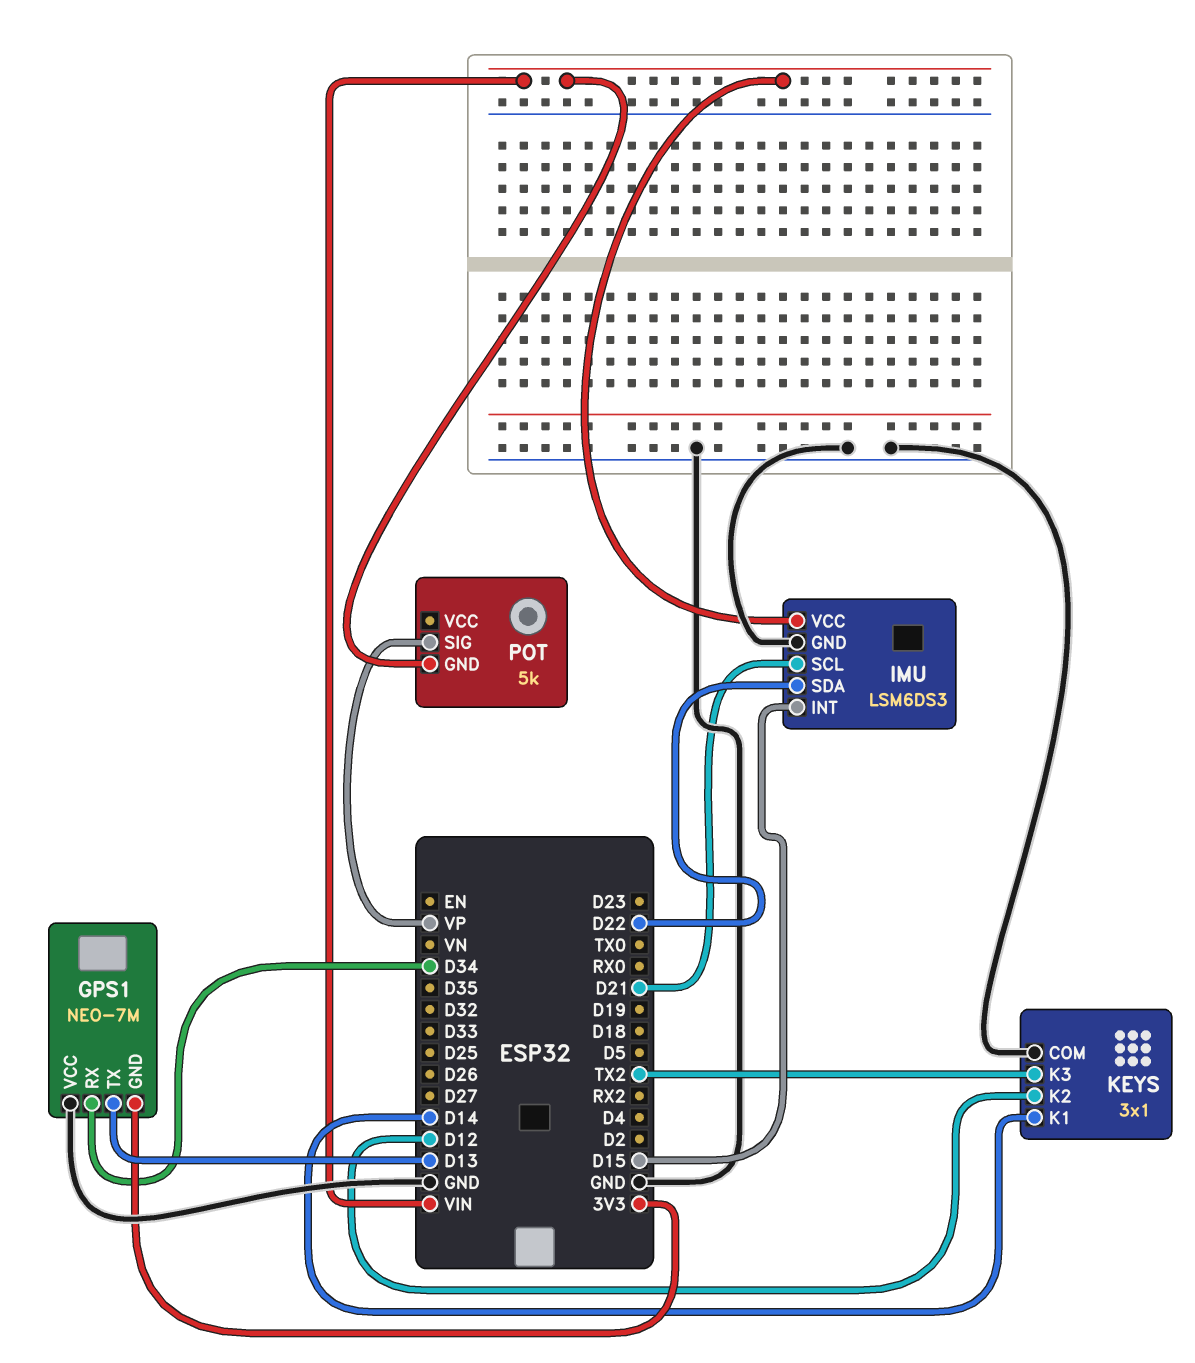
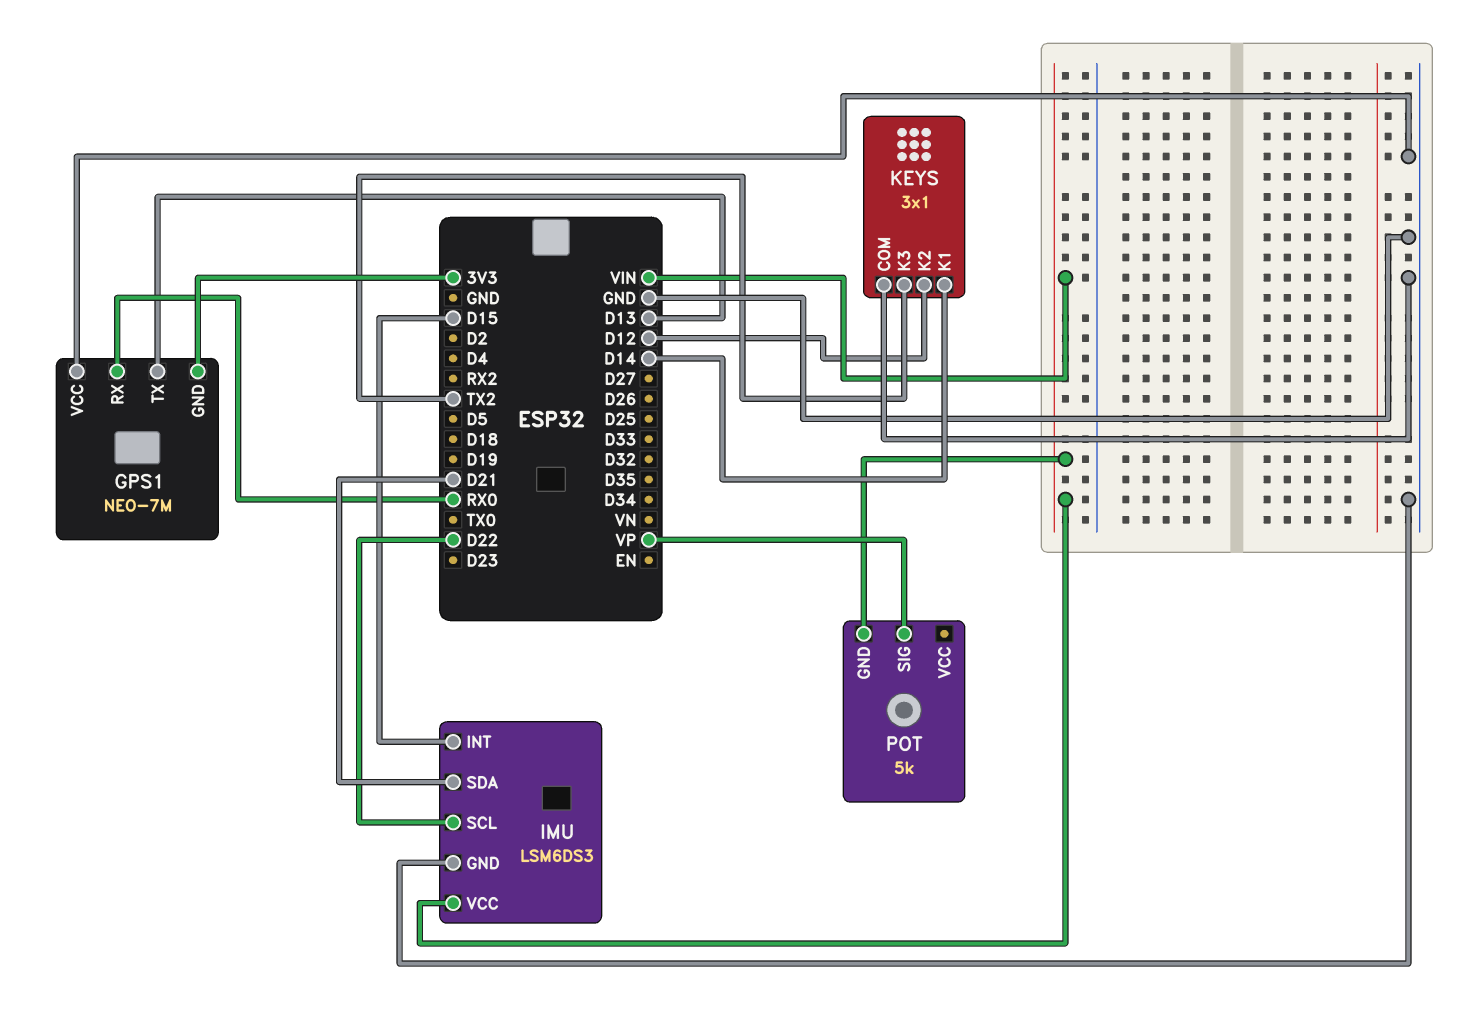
GPS1 pin RX: D34 -> RX0
IMU pin SCL: D21 -> D22
IMU pin SDA: D22 -> D21

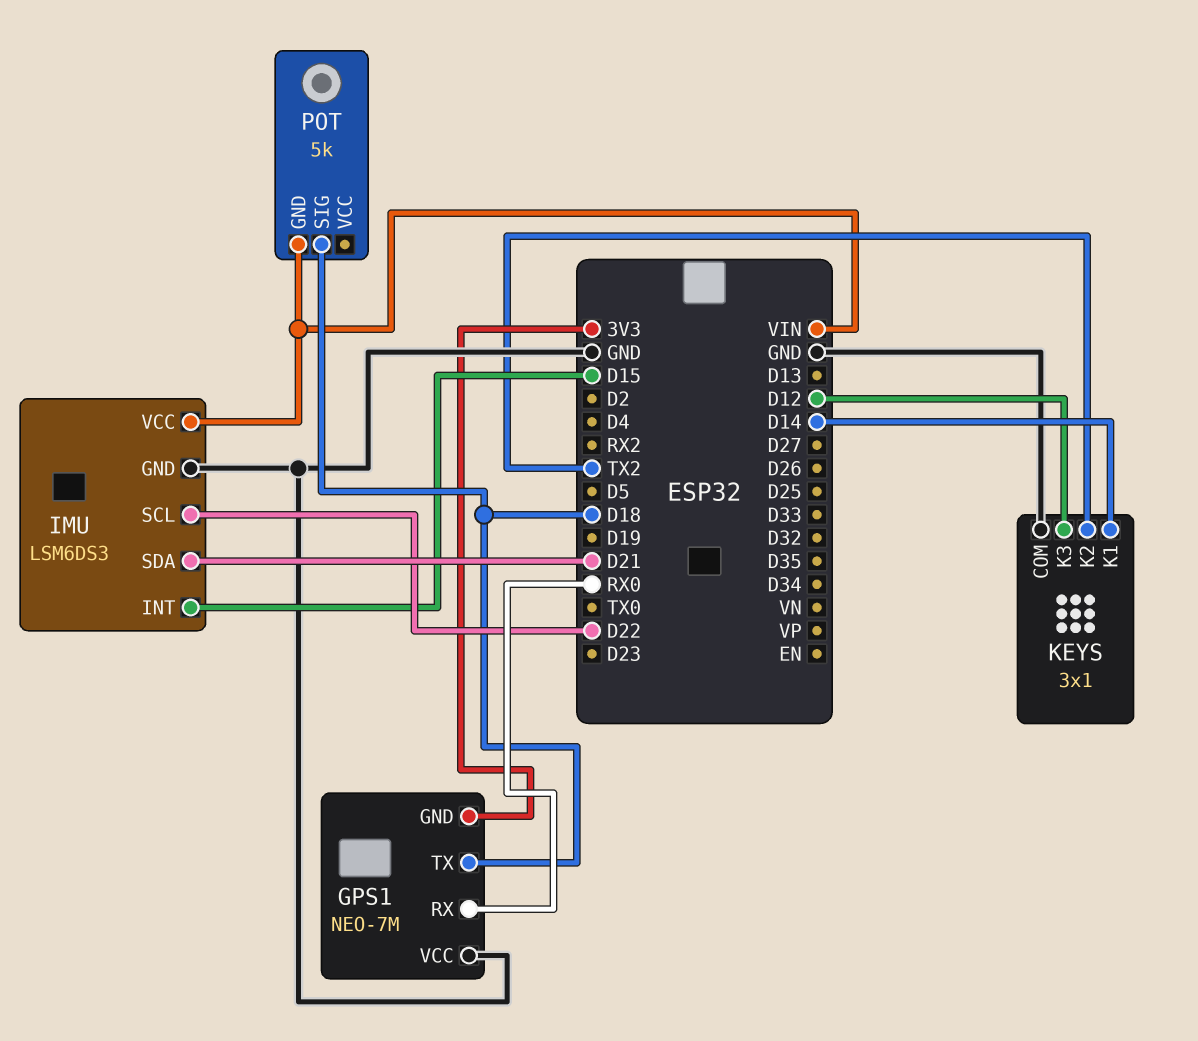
GPS1 pin TX: D13 -> D18
KEYS pin K2: D12 -> TX2
KEYS pin K3: TX2 -> D12
POT pin SIG: VP -> D18

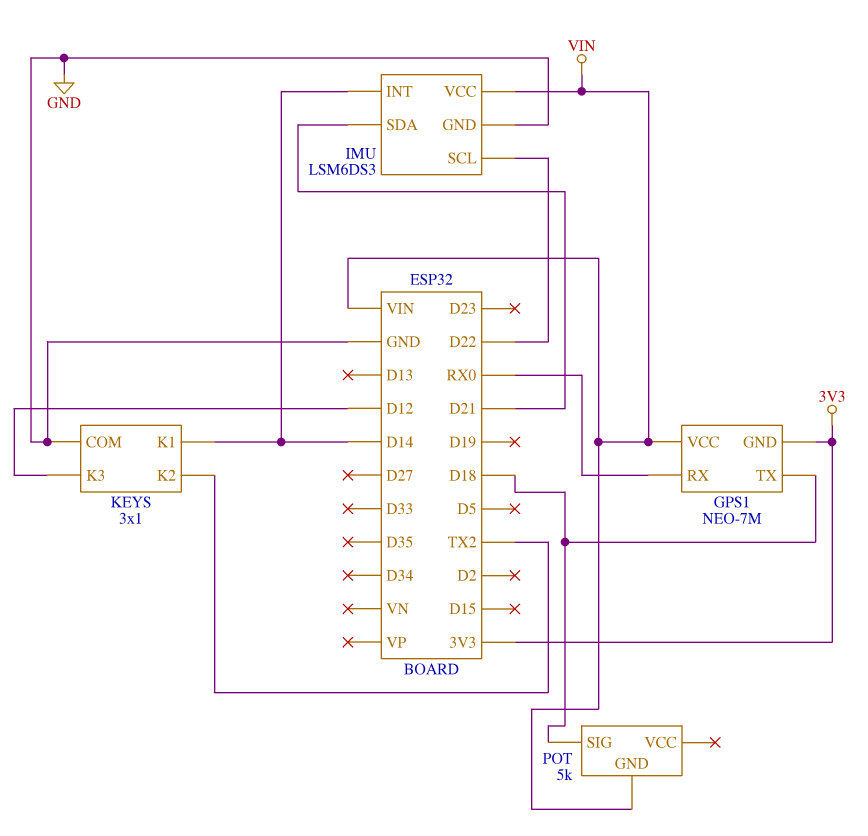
GPS1 pin VCC: GND -> VIN
IMU pin INT: D15 -> D14

